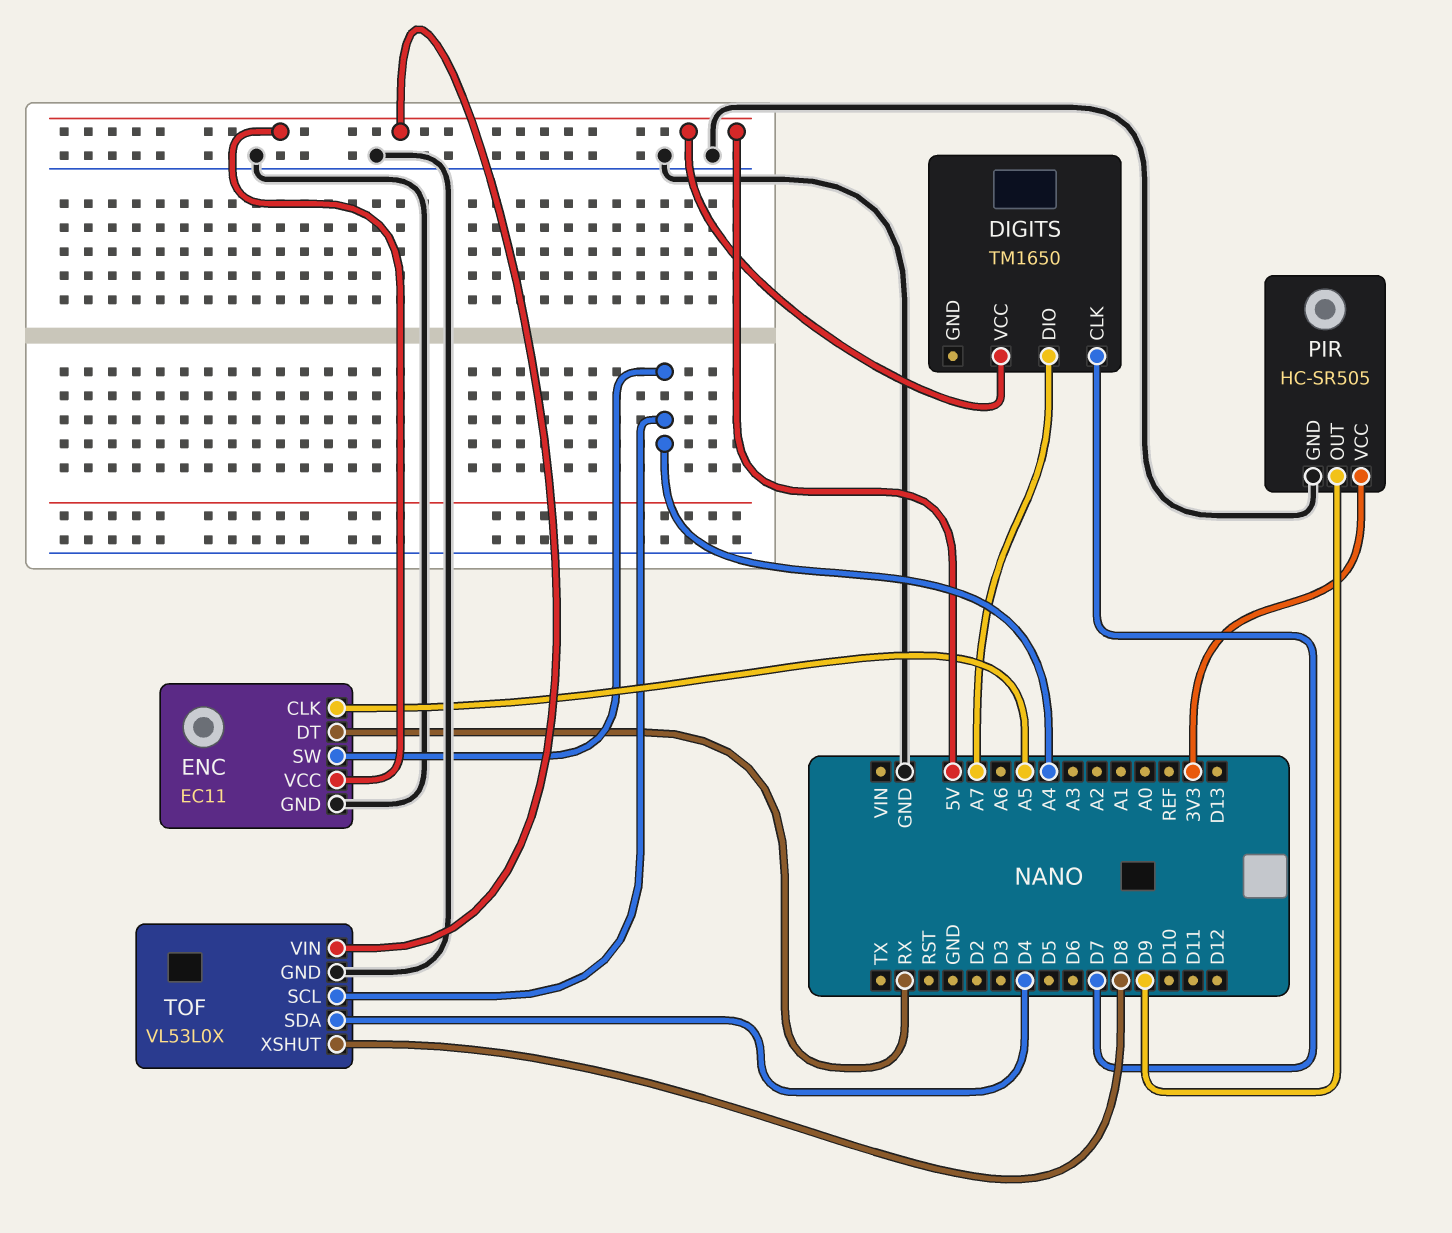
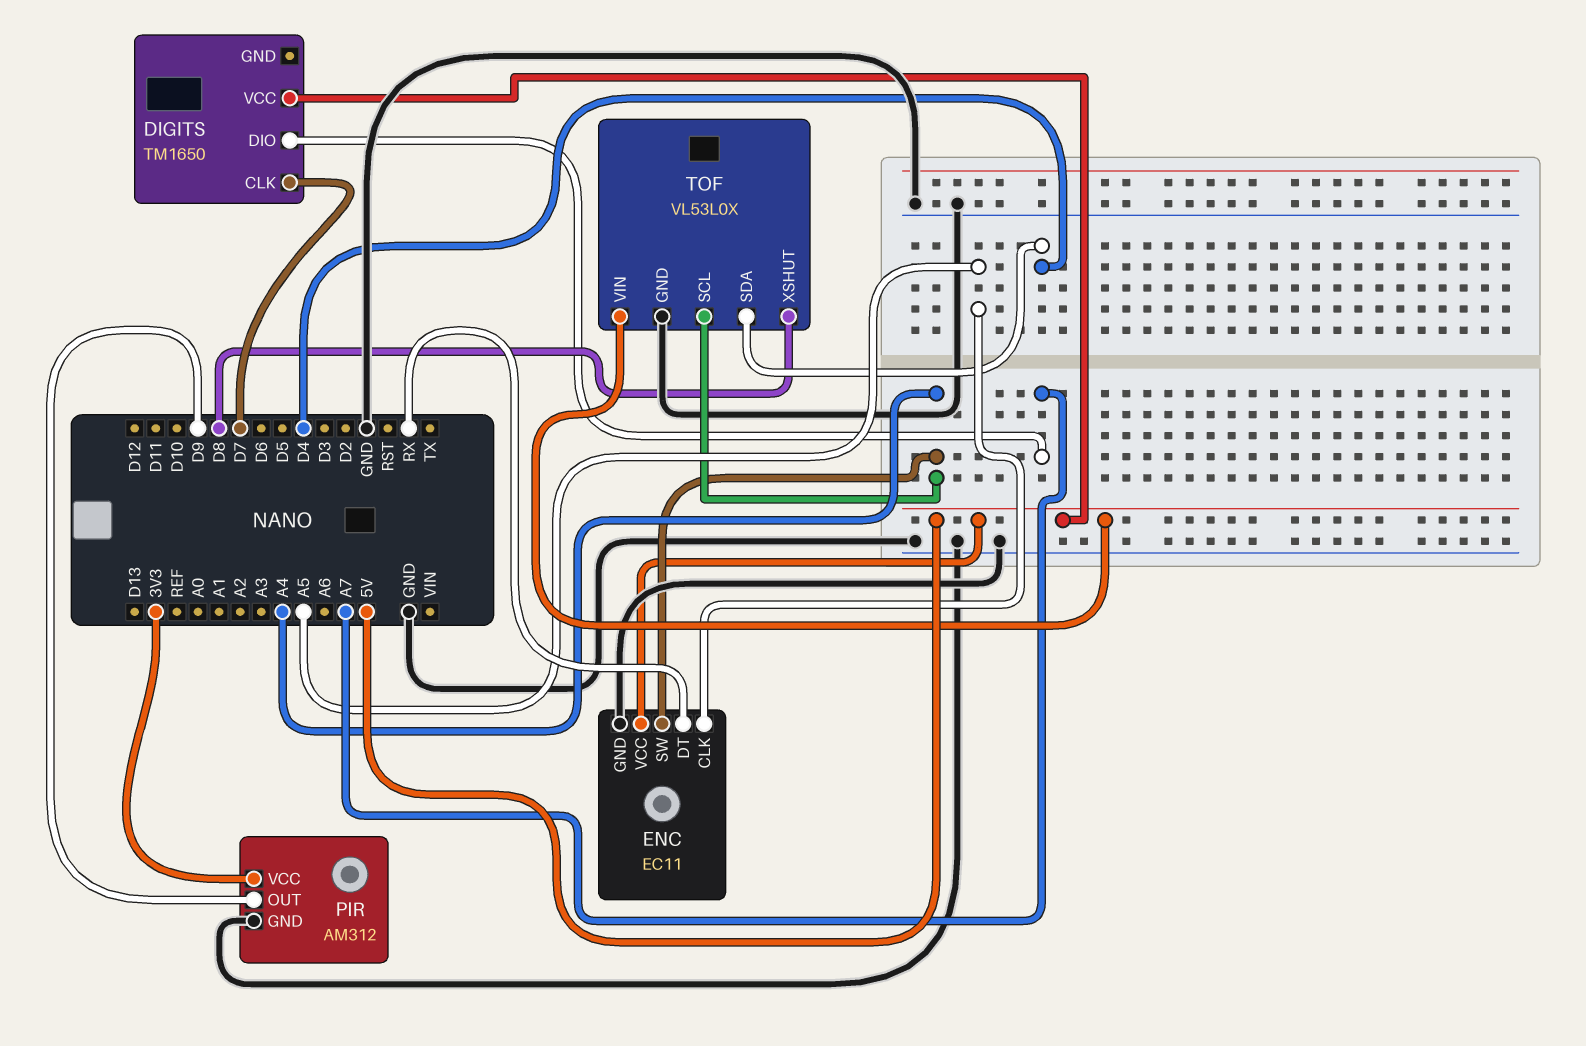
PIR: HC-SR505 -> AM312

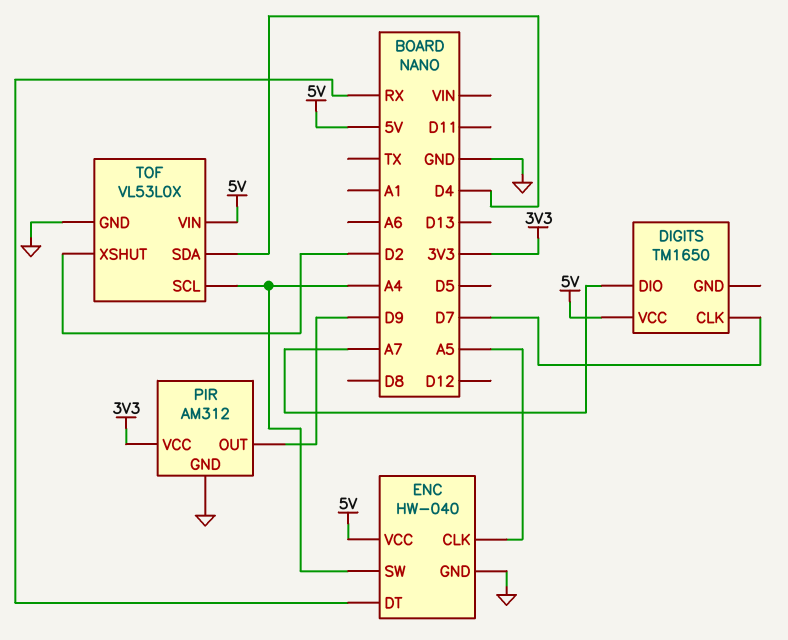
ENC: EC11 -> HW-040
TOF pin XSHUT: D8 -> D2

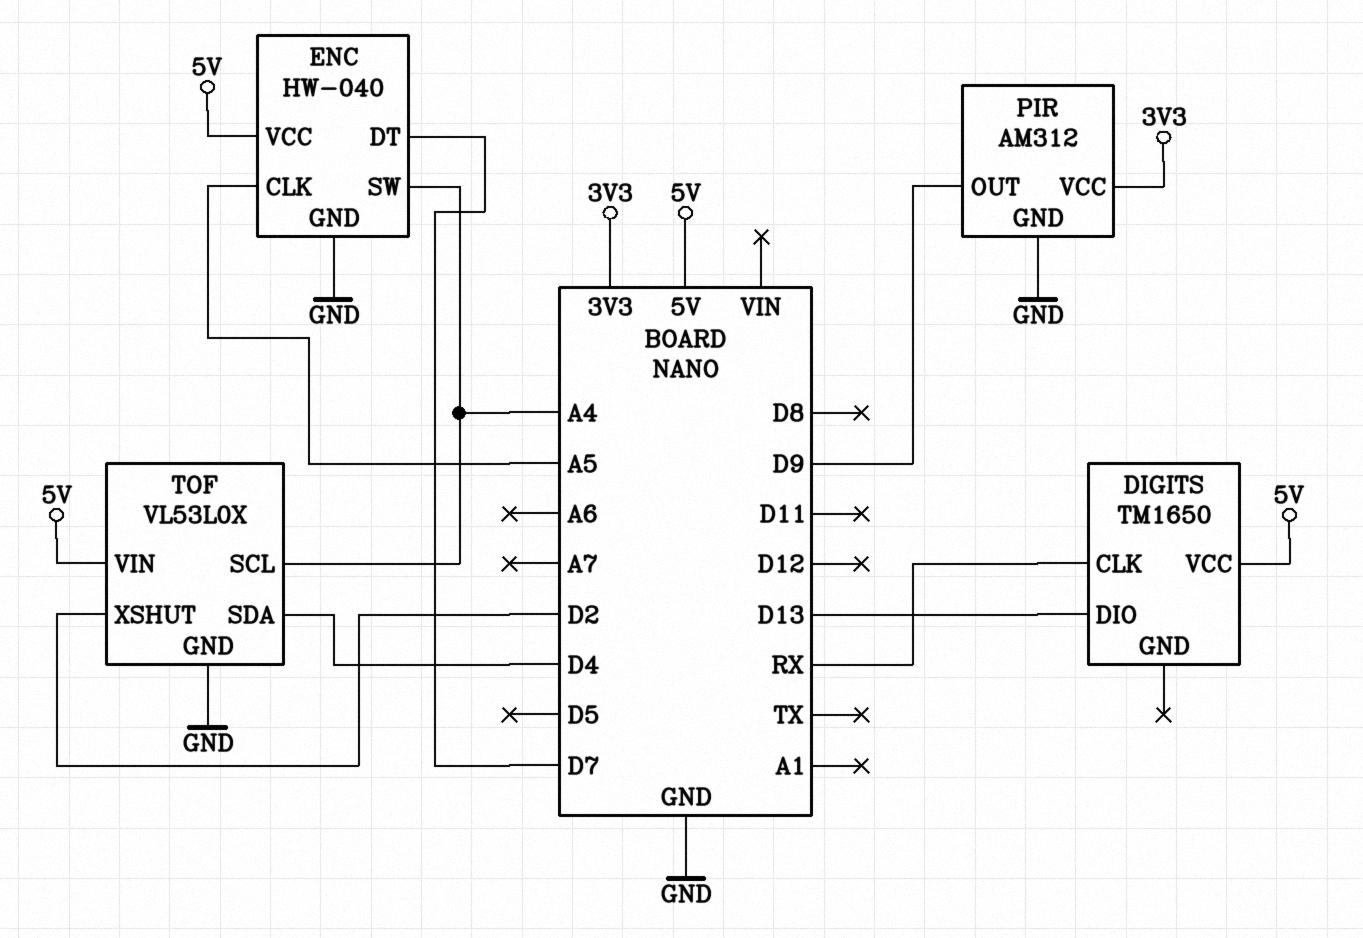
DIGITS pin CLK: D7 -> RX
DIGITS pin DIO: A7 -> D13
ENC pin DT: RX -> D7

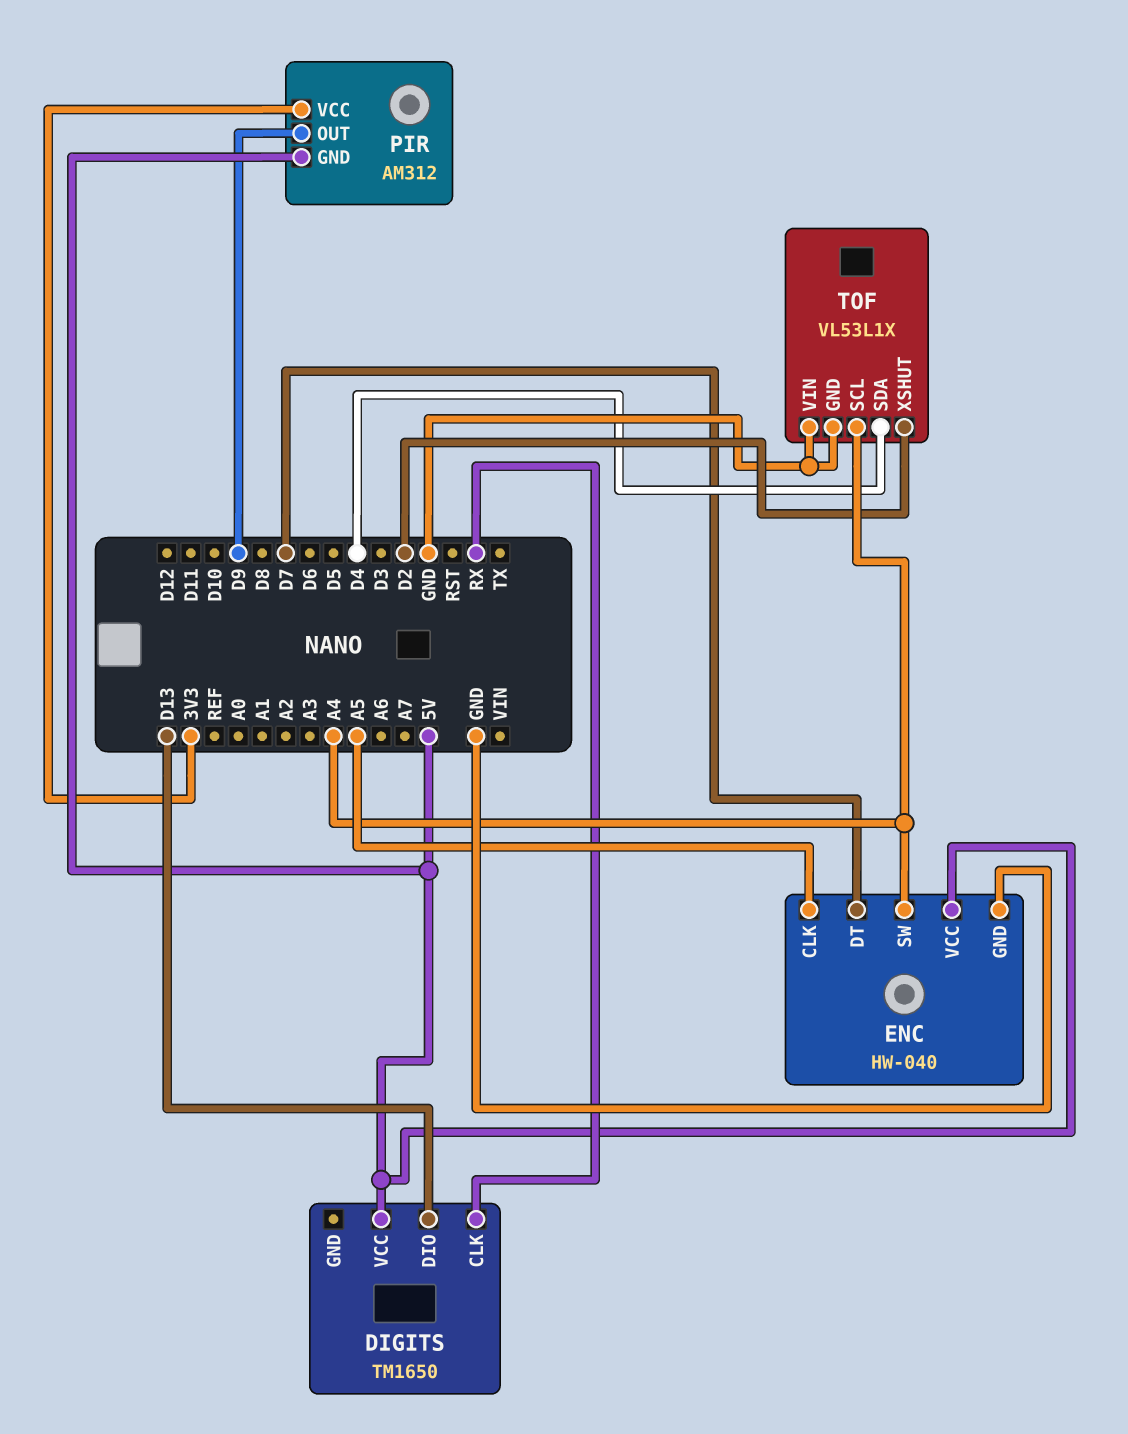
PIR pin GND: GND -> 5V
TOF: VL53L0X -> VL53L1X
TOF pin VIN: 5V -> GND

